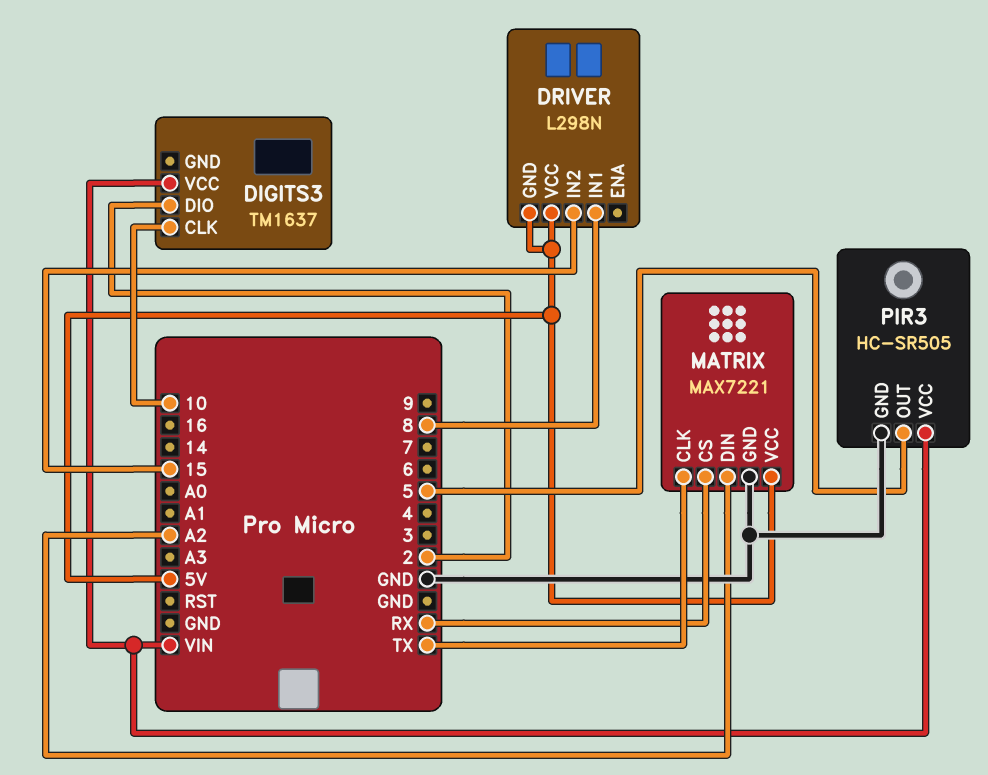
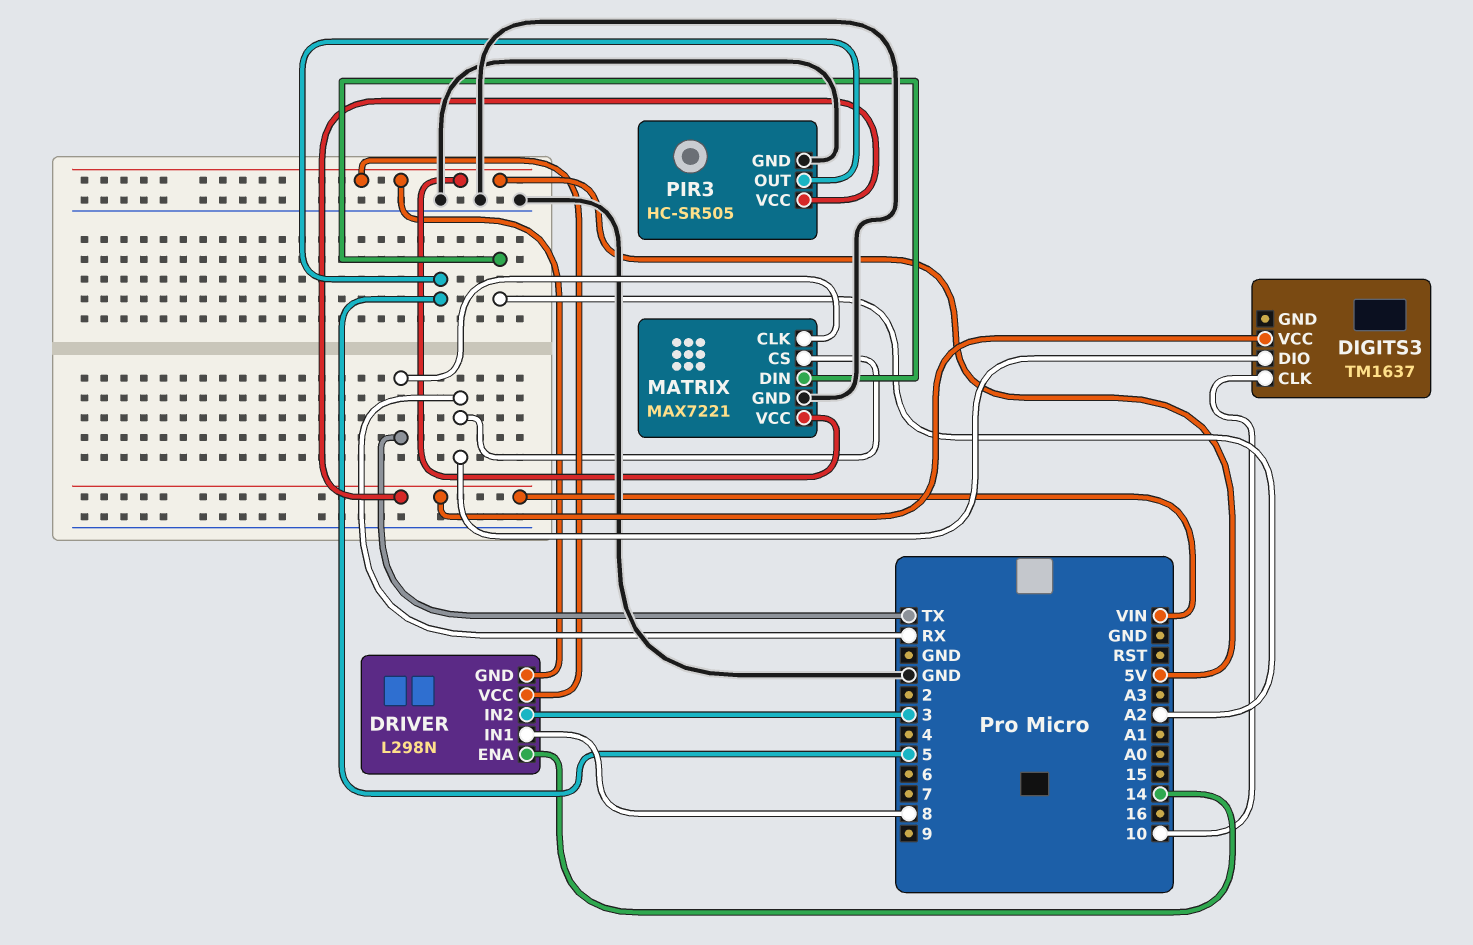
DIGITS3 pin DIO: 2 -> RX
DRIVER pin ENA: none -> 14
DRIVER pin IN2: 15 -> 3

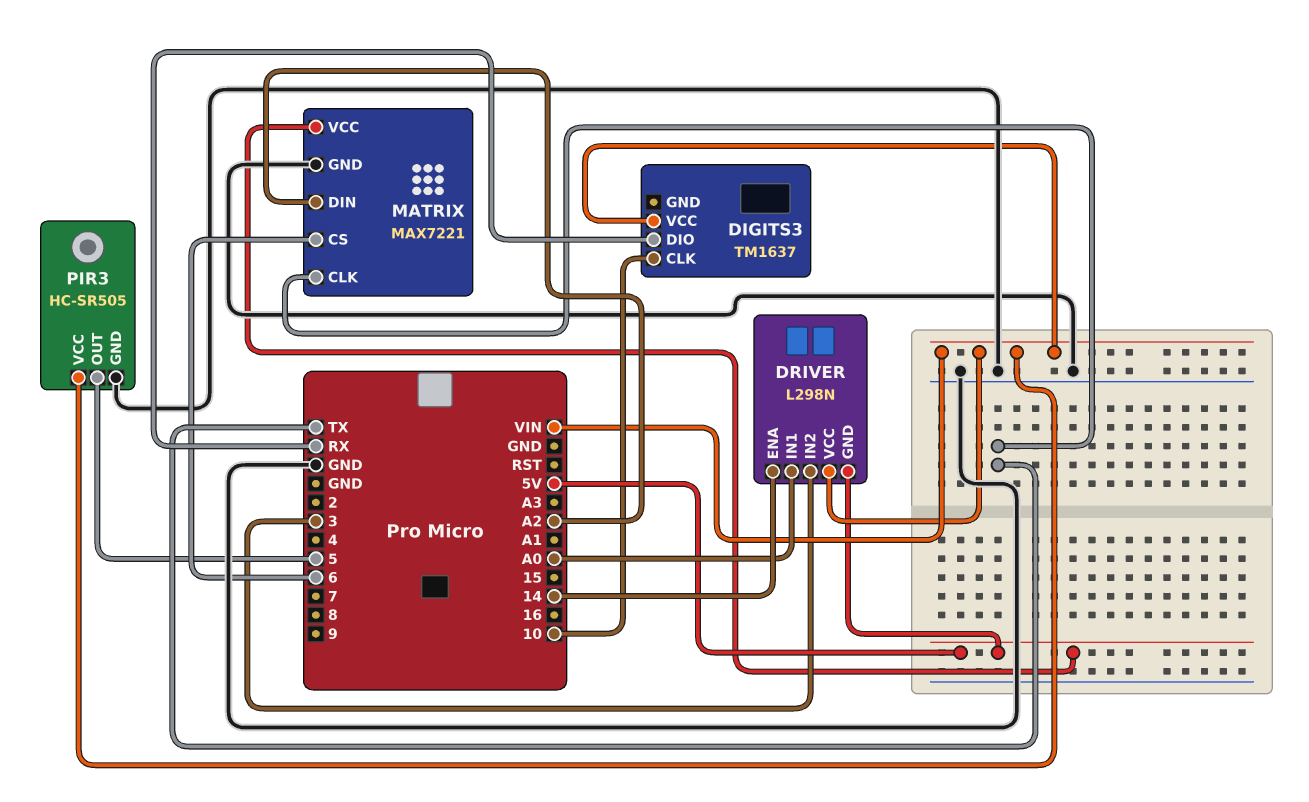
DRIVER pin IN1: 8 -> A0
DRIVER pin VCC: 5V -> VIN
MATRIX pin CS: RX -> 6

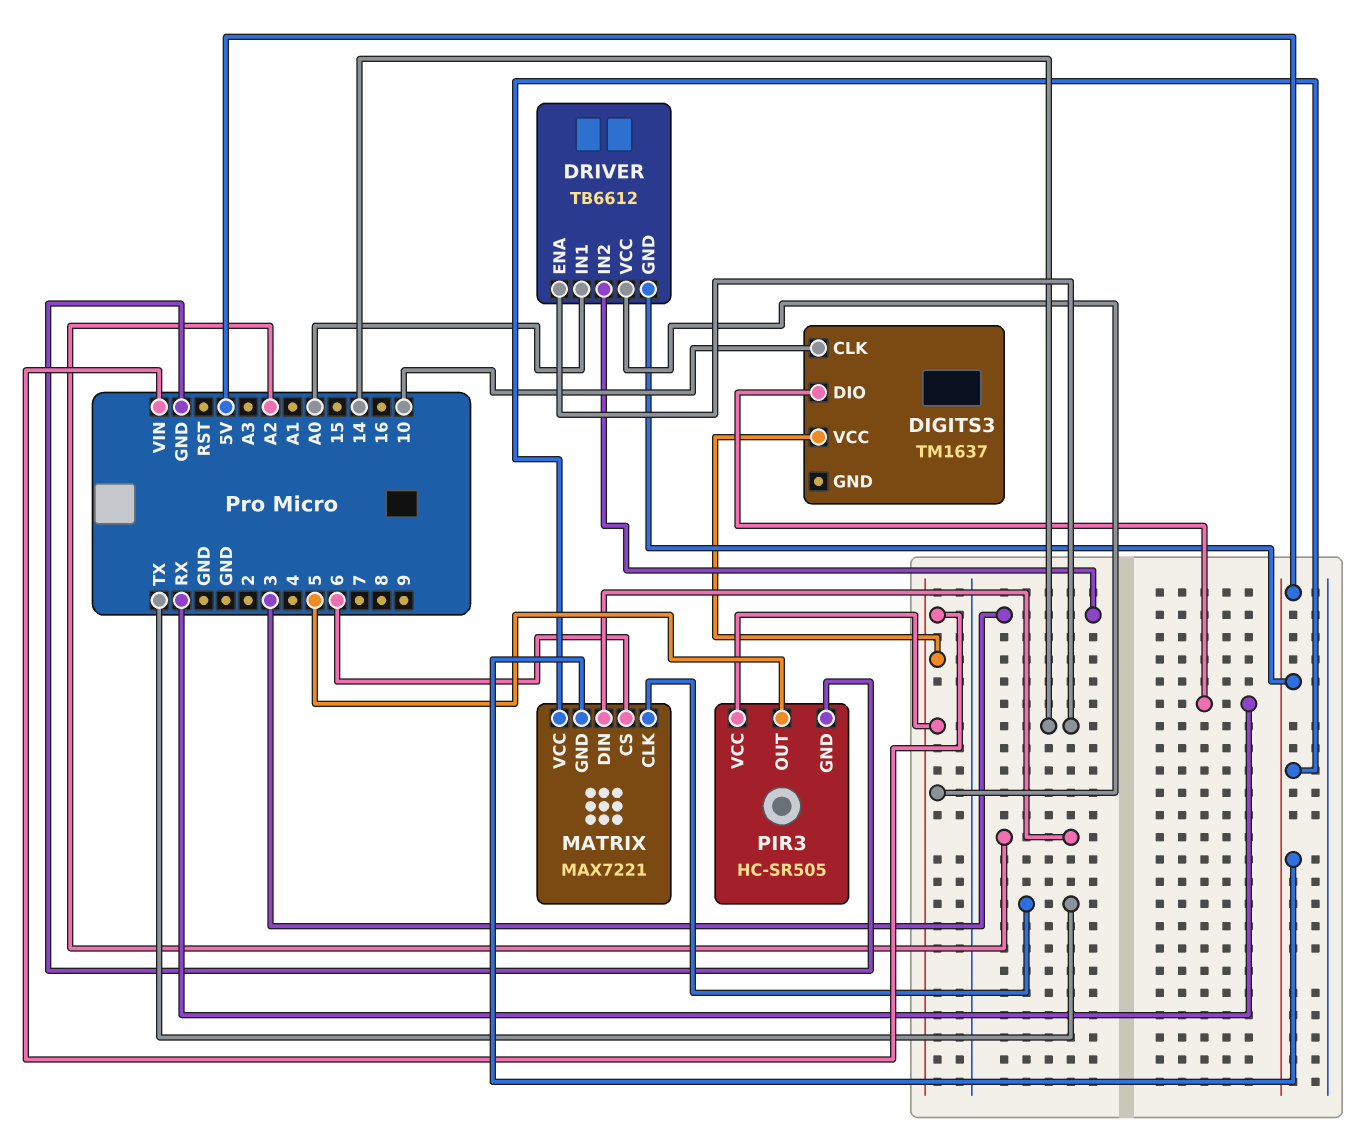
DRIVER: L298N -> TB6612
MATRIX pin GND: GND -> 5V

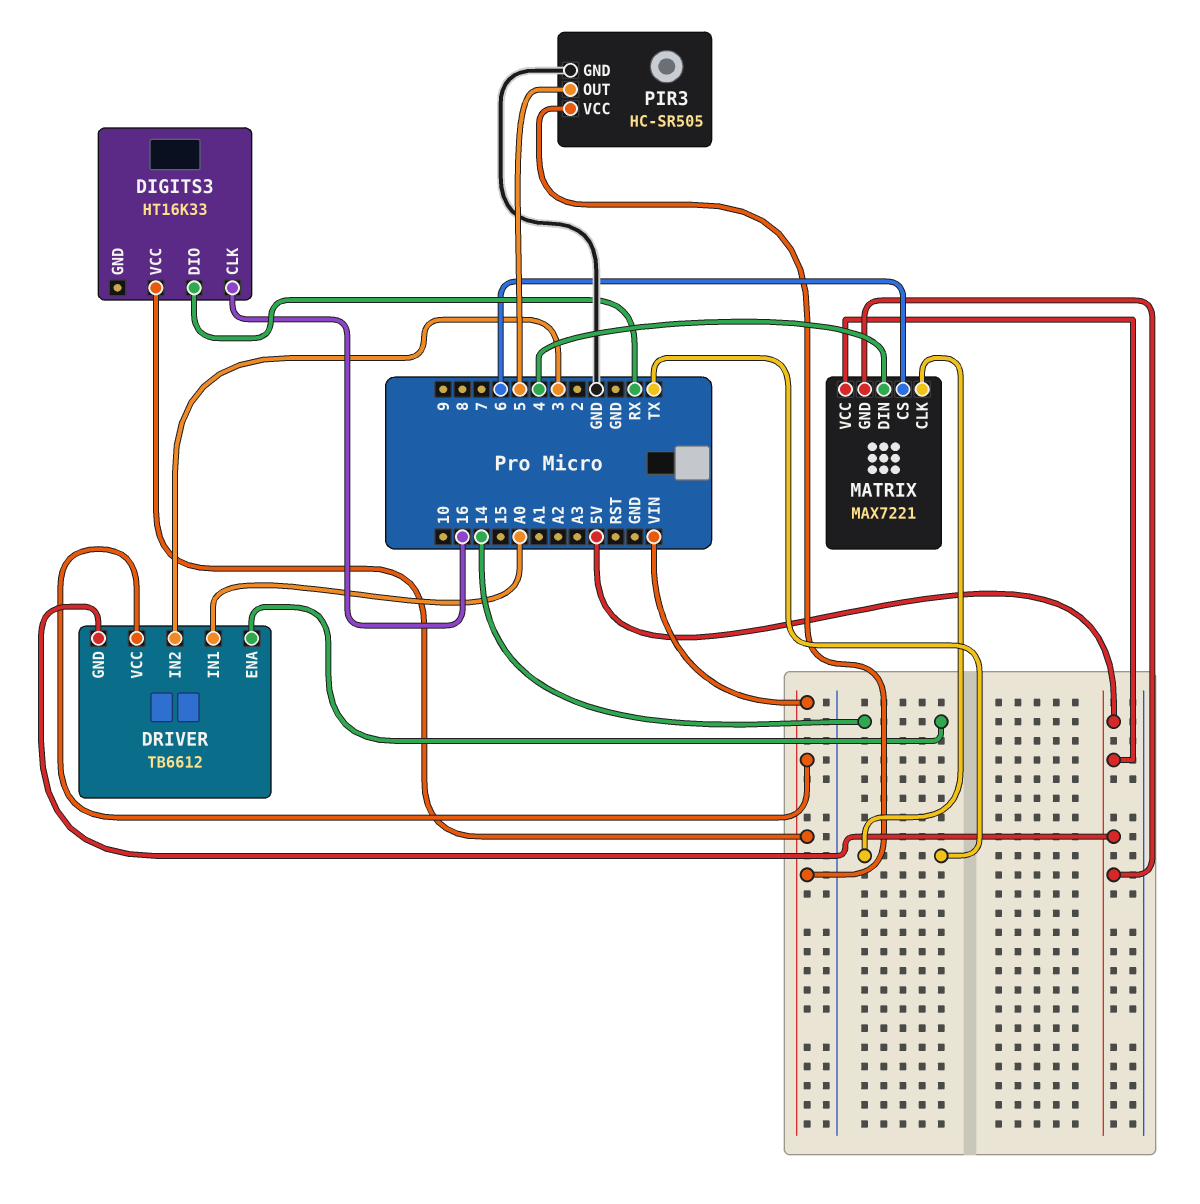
DIGITS3: TM1637 -> HT16K33
DIGITS3 pin CLK: 10 -> 16
MATRIX pin DIN: A2 -> 4

